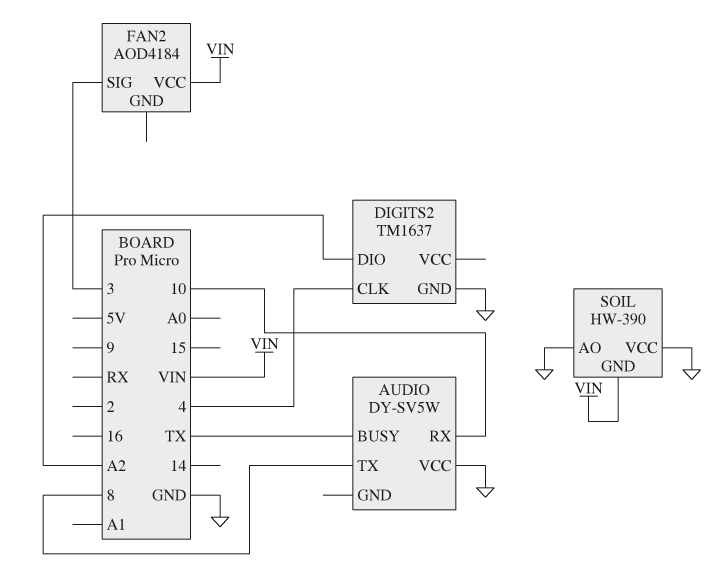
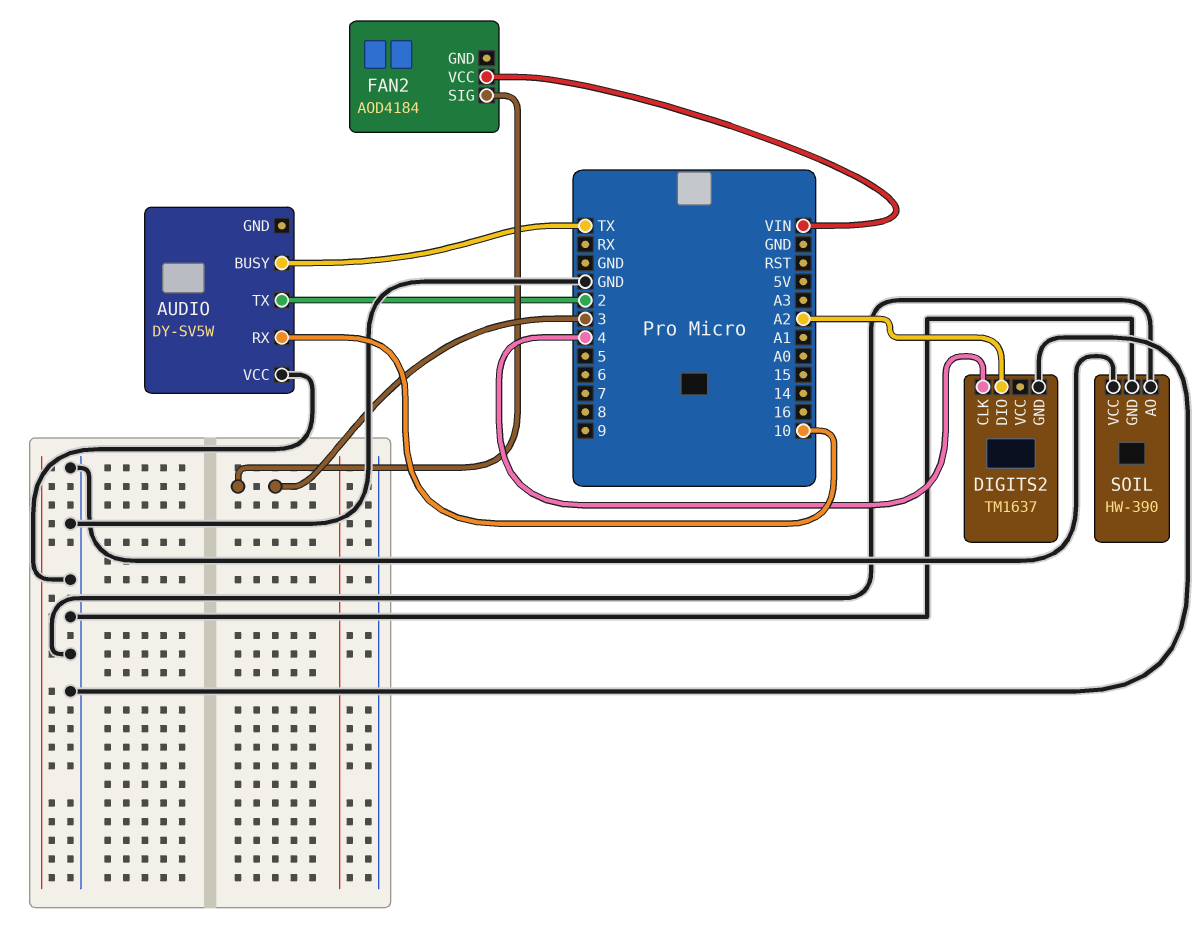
AUDIO pin TX: 8 -> 2
SOIL pin GND: VIN -> GND

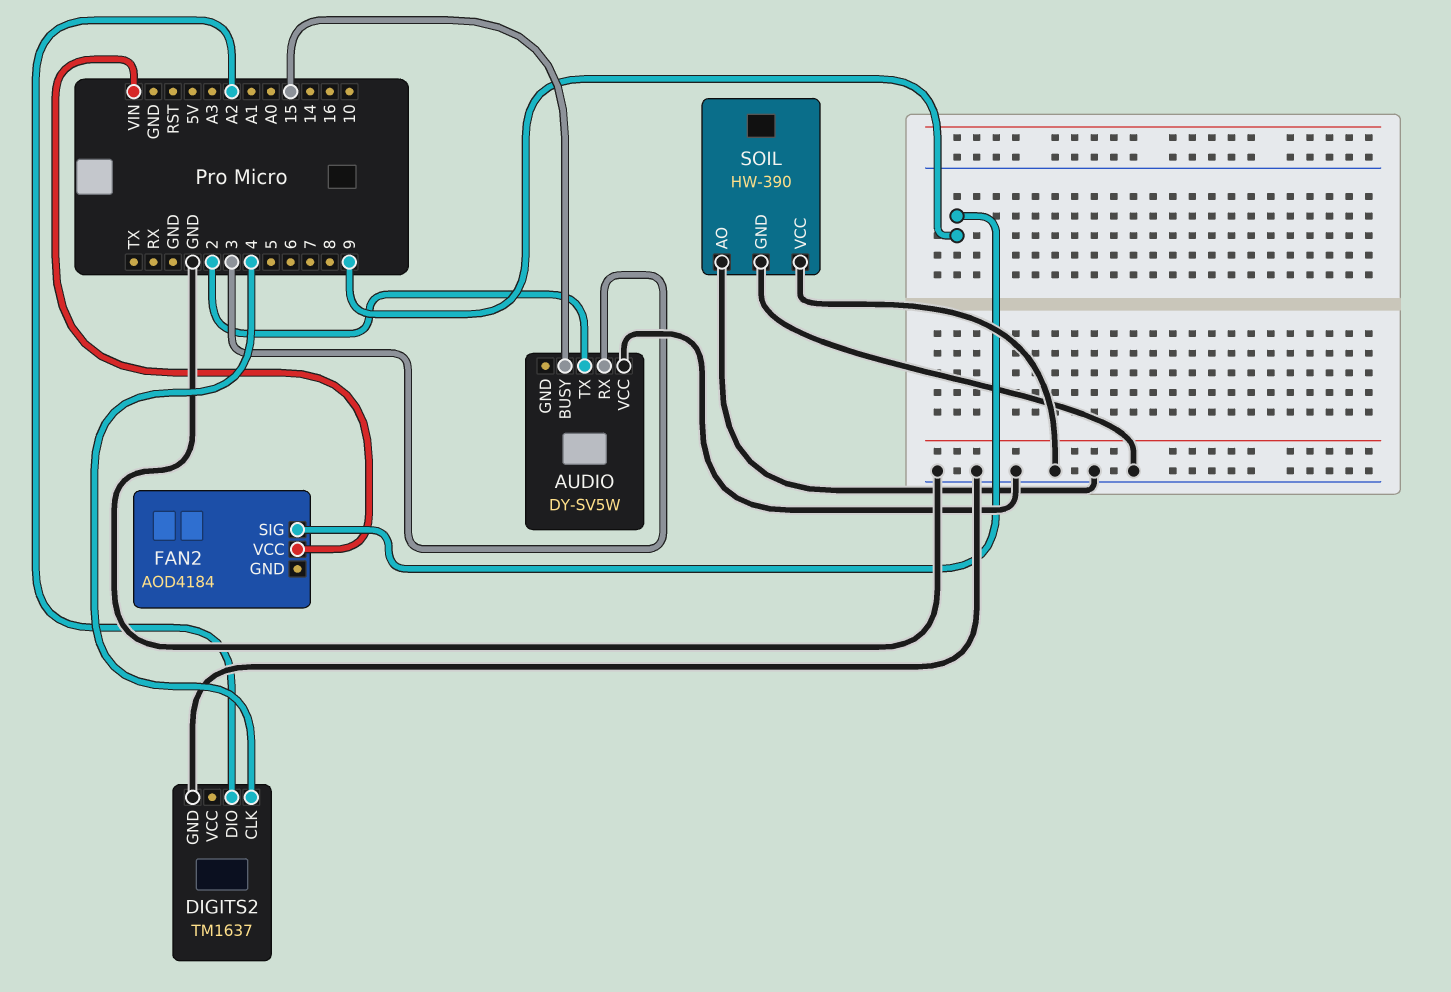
AUDIO pin BUSY: TX -> 15
AUDIO pin RX: 10 -> 3
FAN2 pin SIG: 3 -> 9

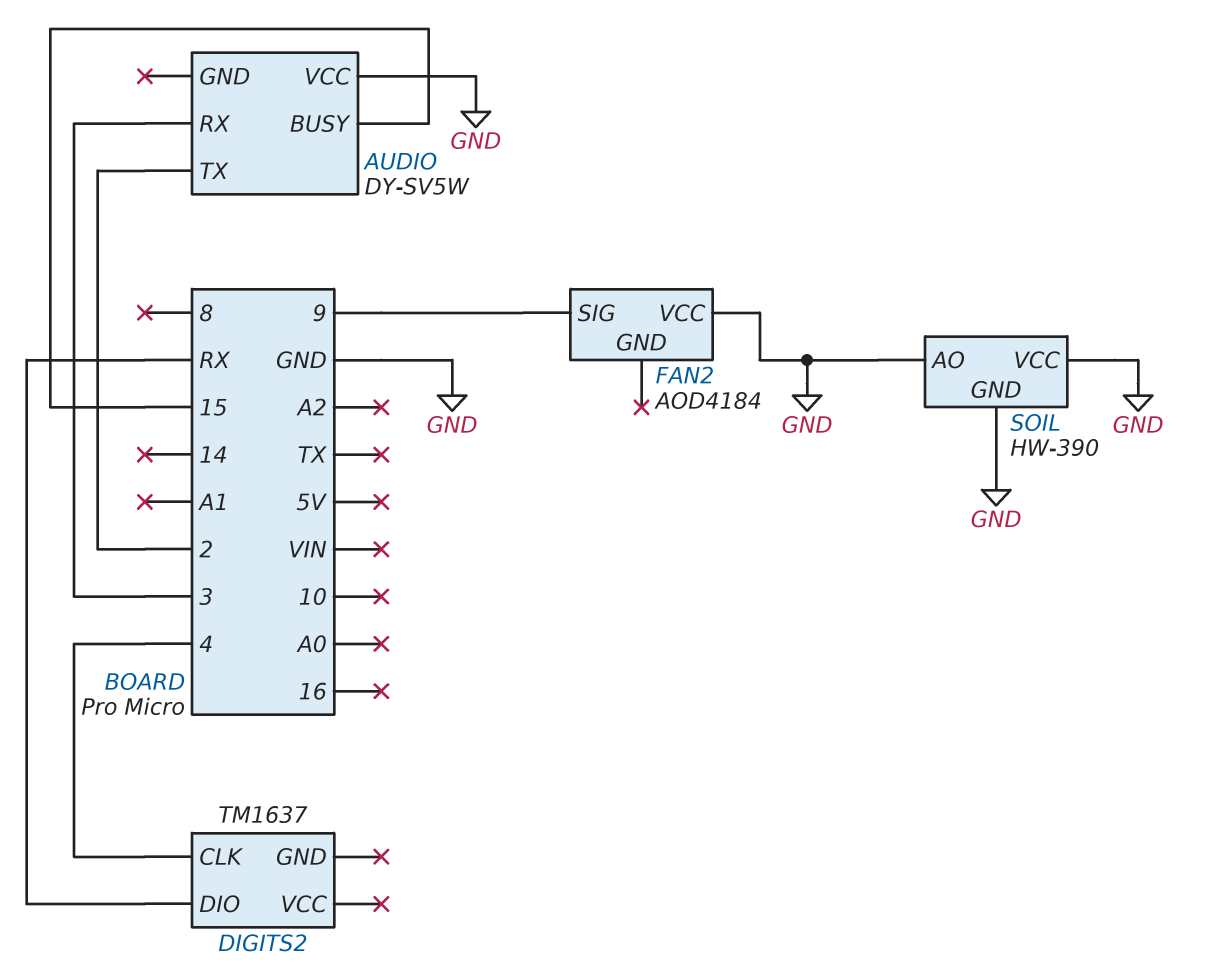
DIGITS2 pin DIO: A2 -> RX
DIGITS2 pin GND: GND -> none
FAN2 pin VCC: VIN -> GND

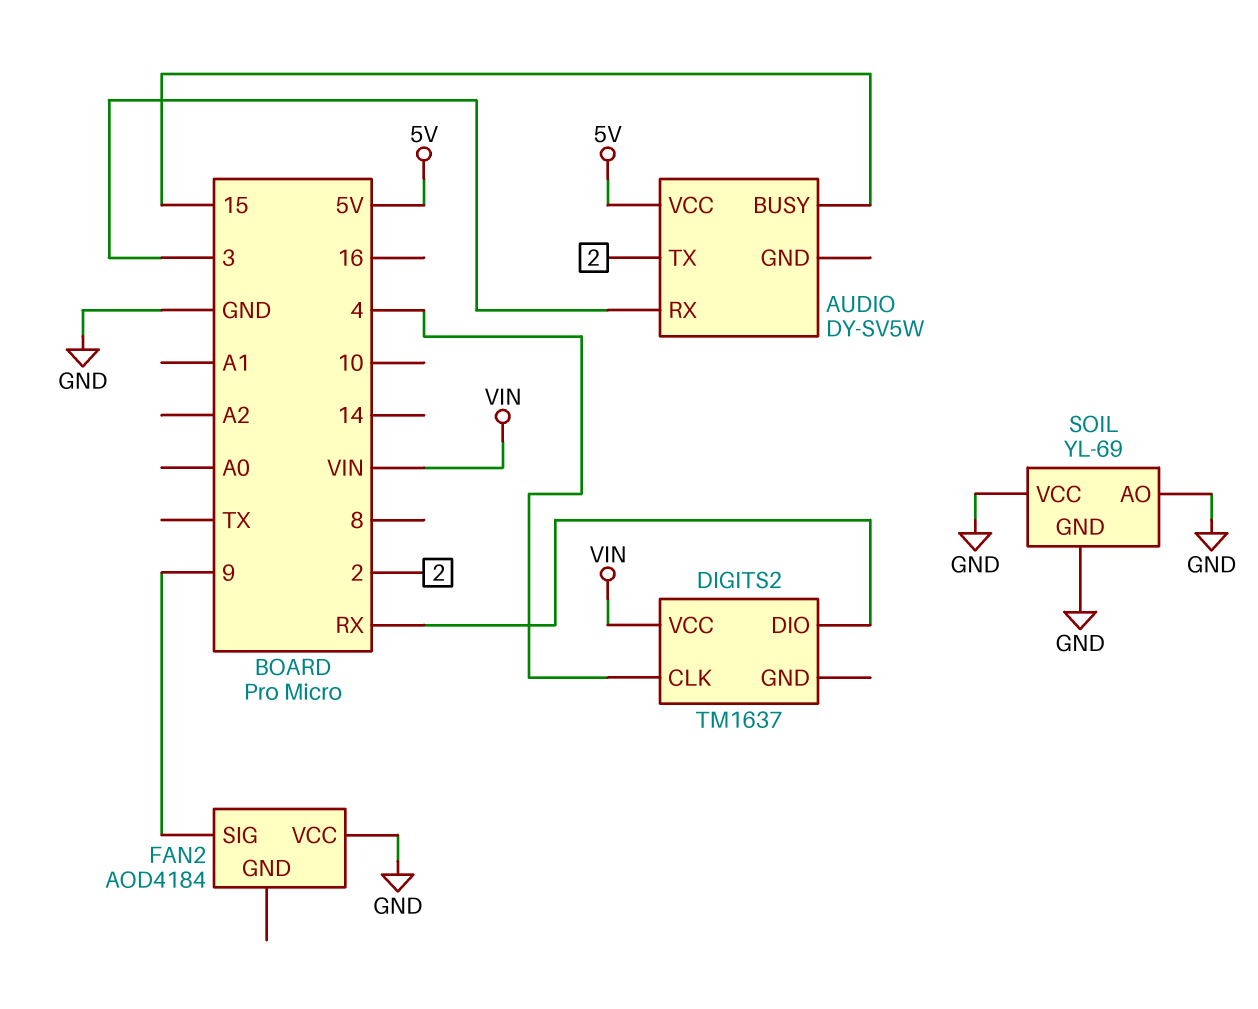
AUDIO pin VCC: GND -> 5V
DIGITS2 pin VCC: none -> VIN
SOIL: HW-390 -> YL-69

